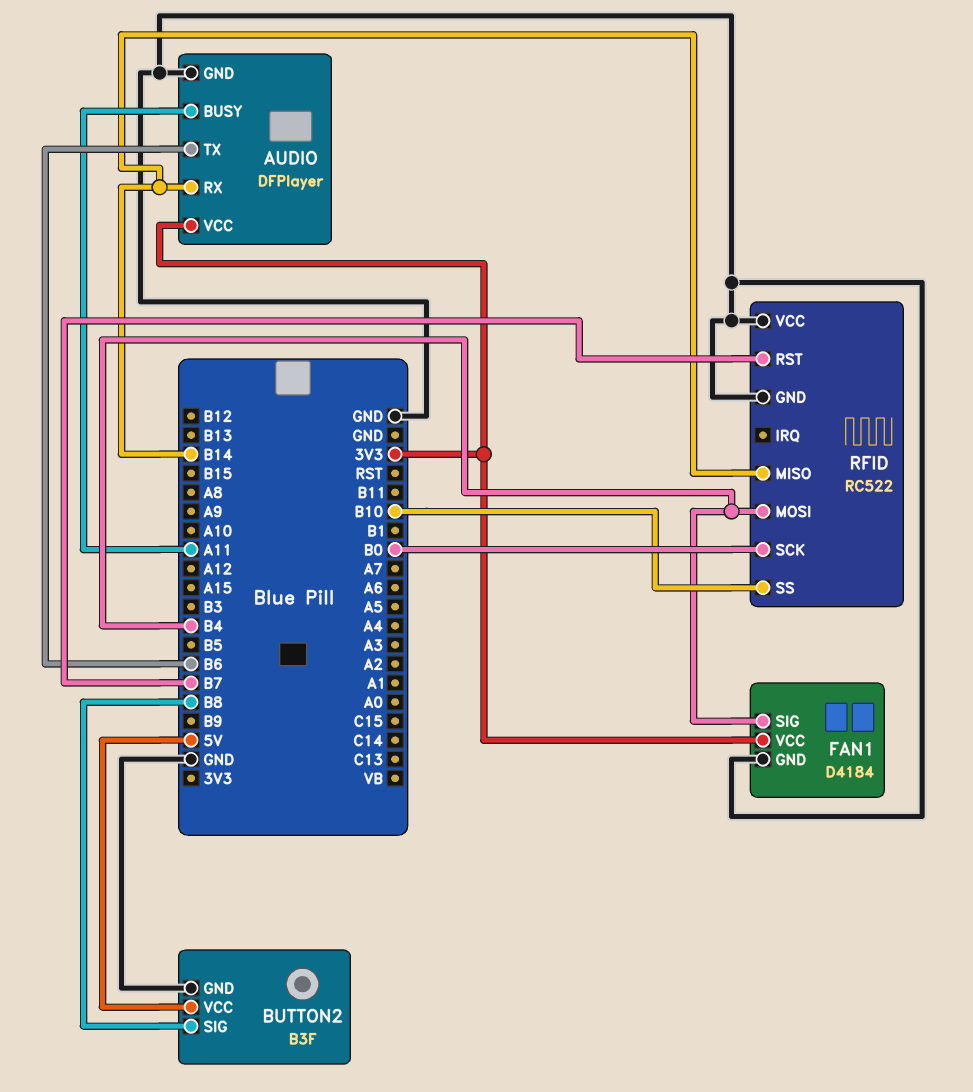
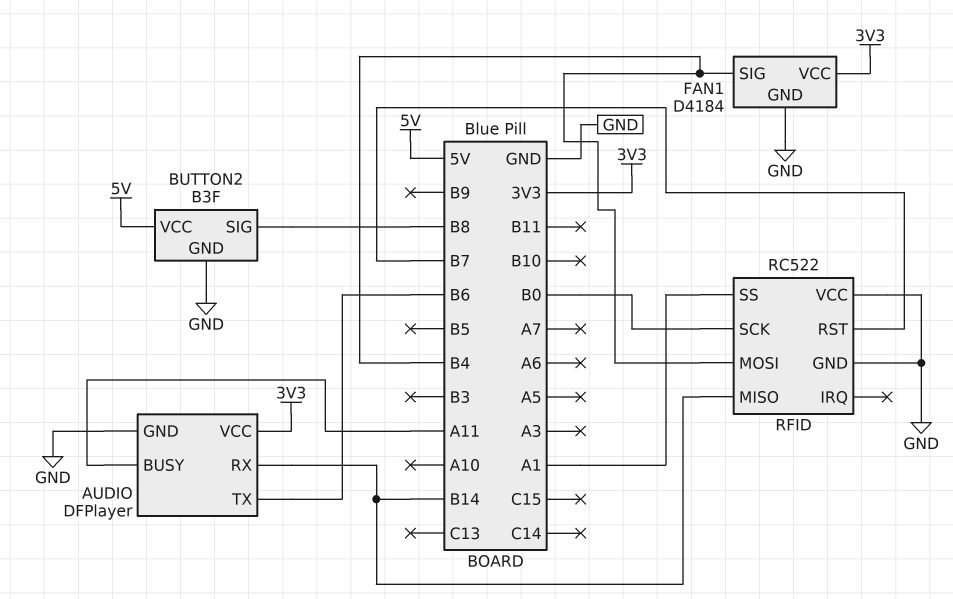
RFID pin SS: B10 -> A1

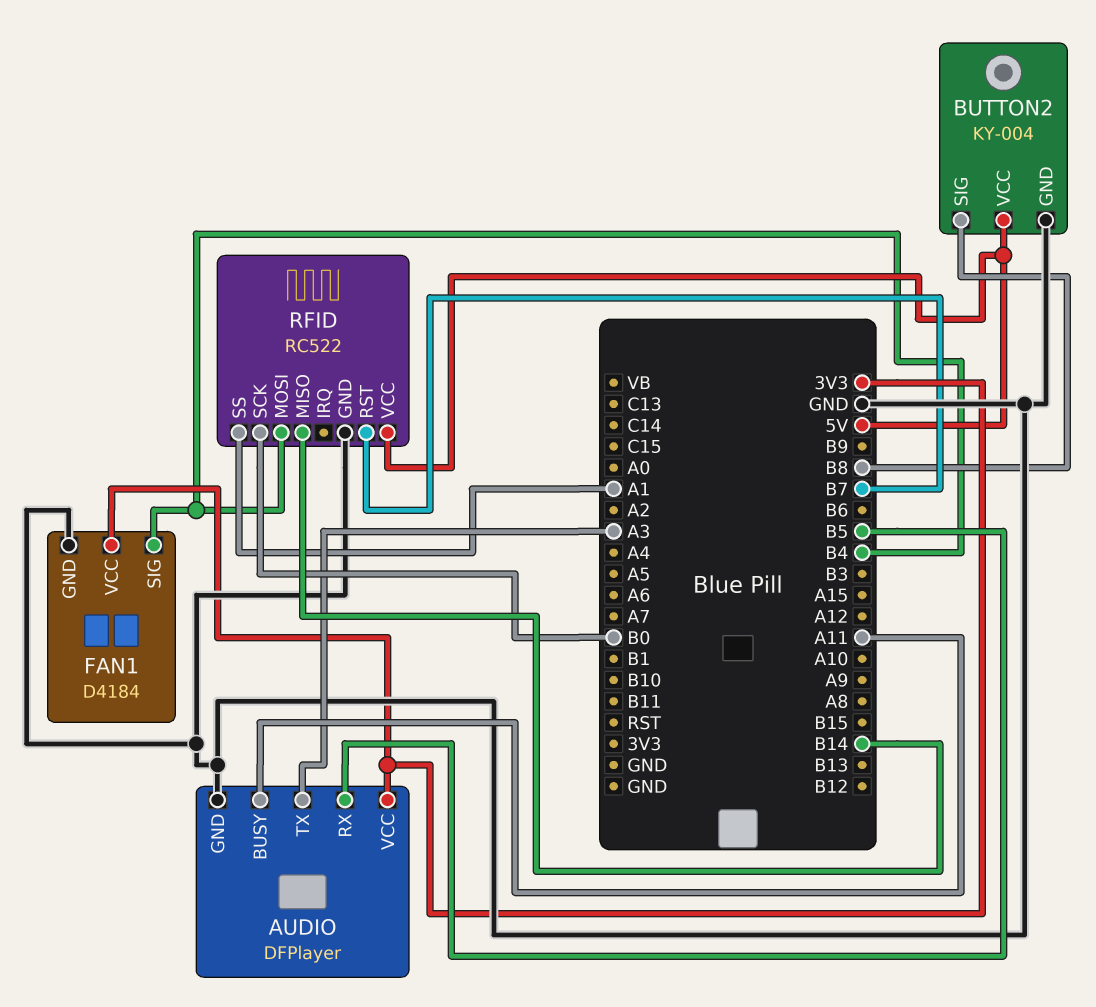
AUDIO pin RX: B14 -> B5
AUDIO pin TX: B6 -> A3
BUTTON2: B3F -> KY-004
RFID pin VCC: GND -> 5V

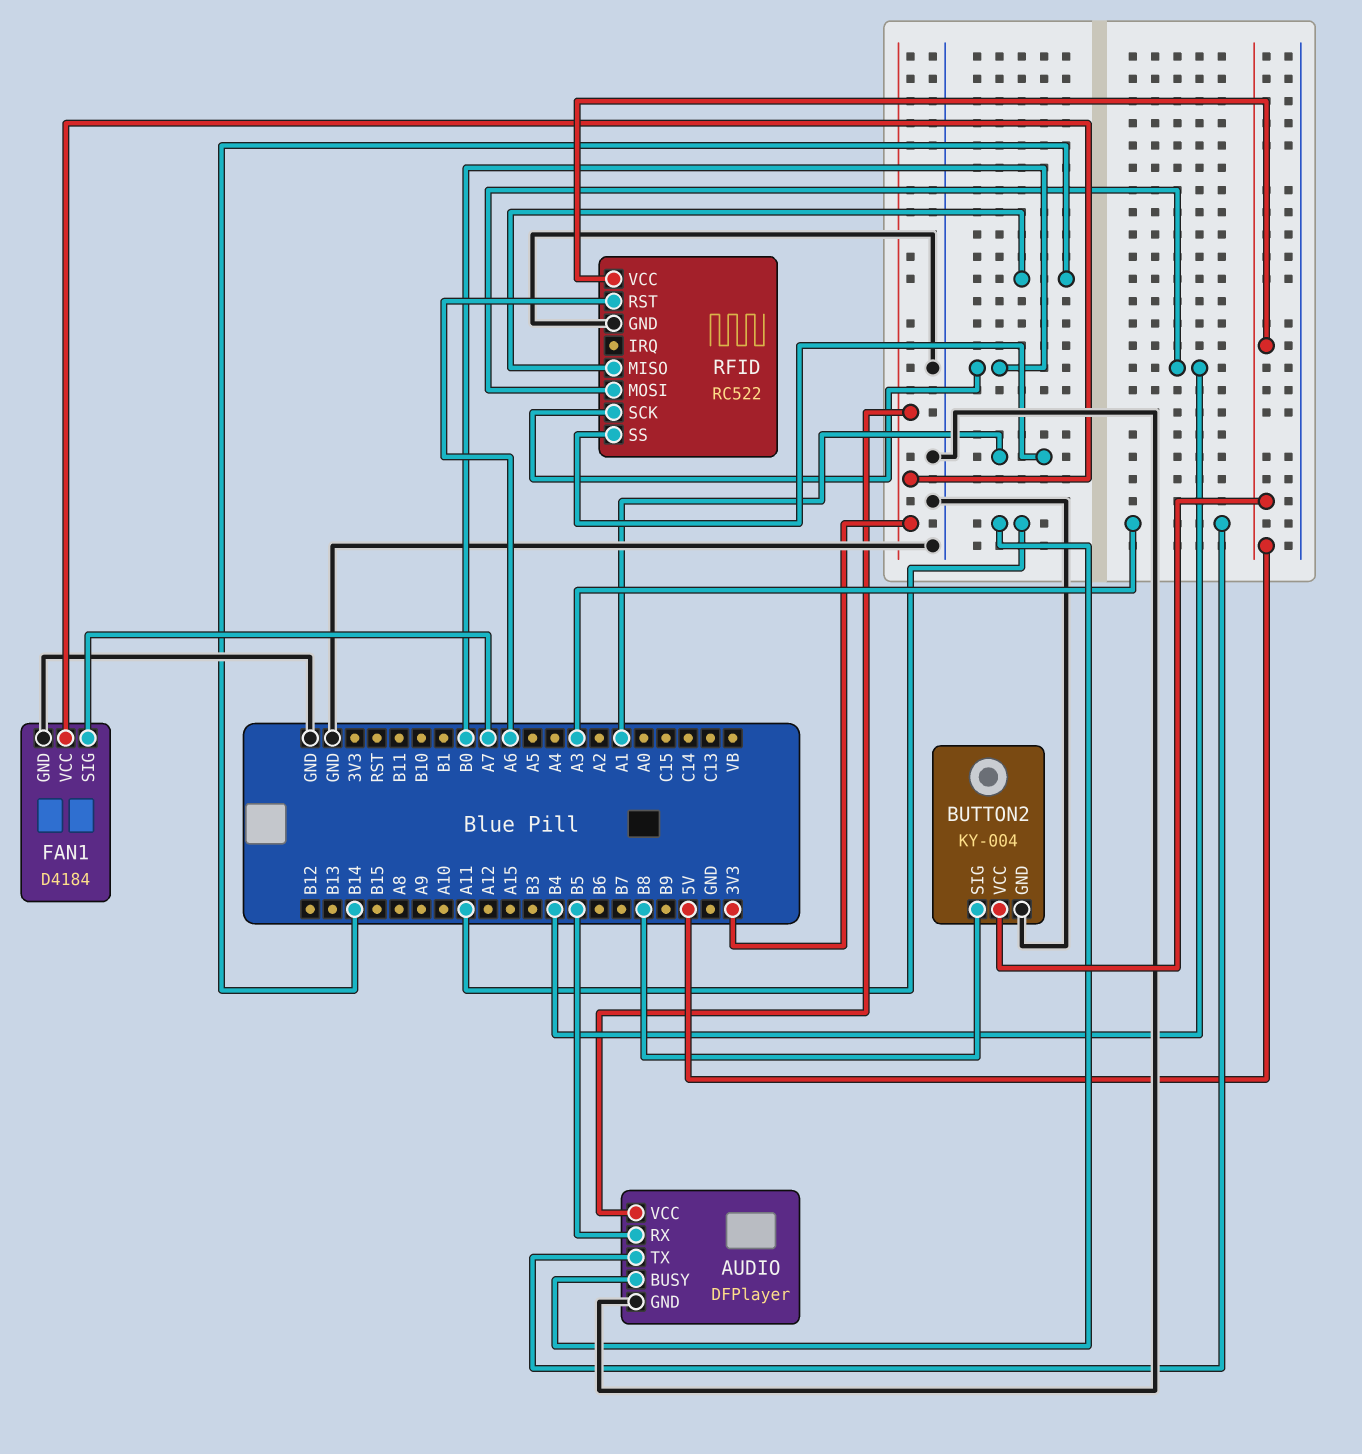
FAN1 pin SIG: B4 -> A7
RFID pin RST: B7 -> A6

